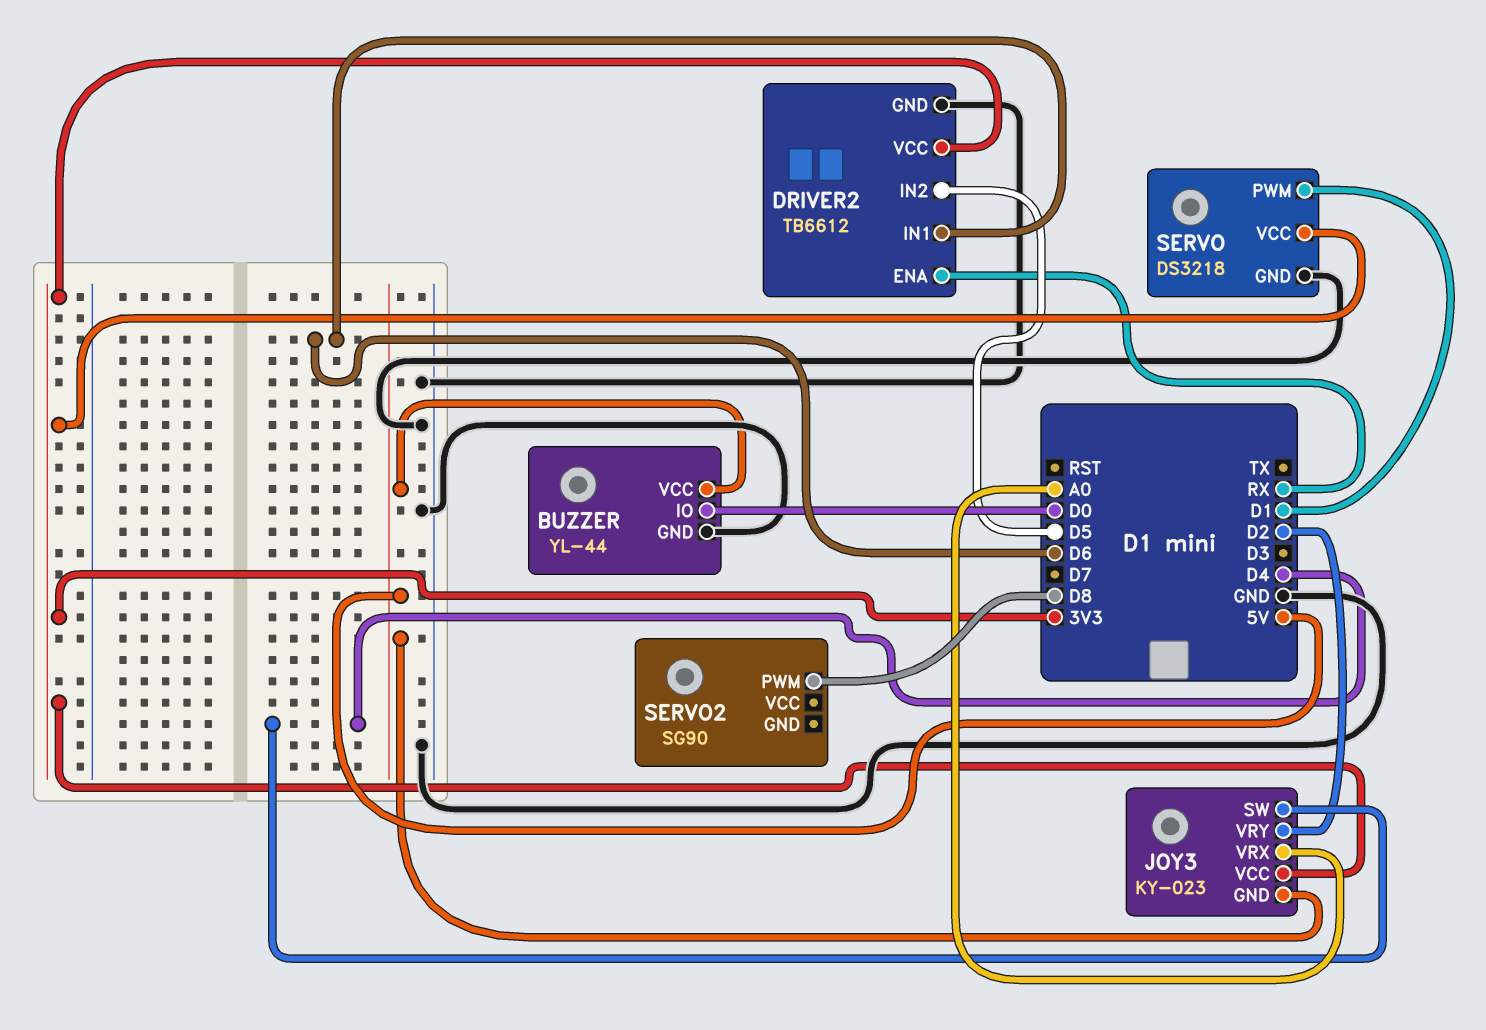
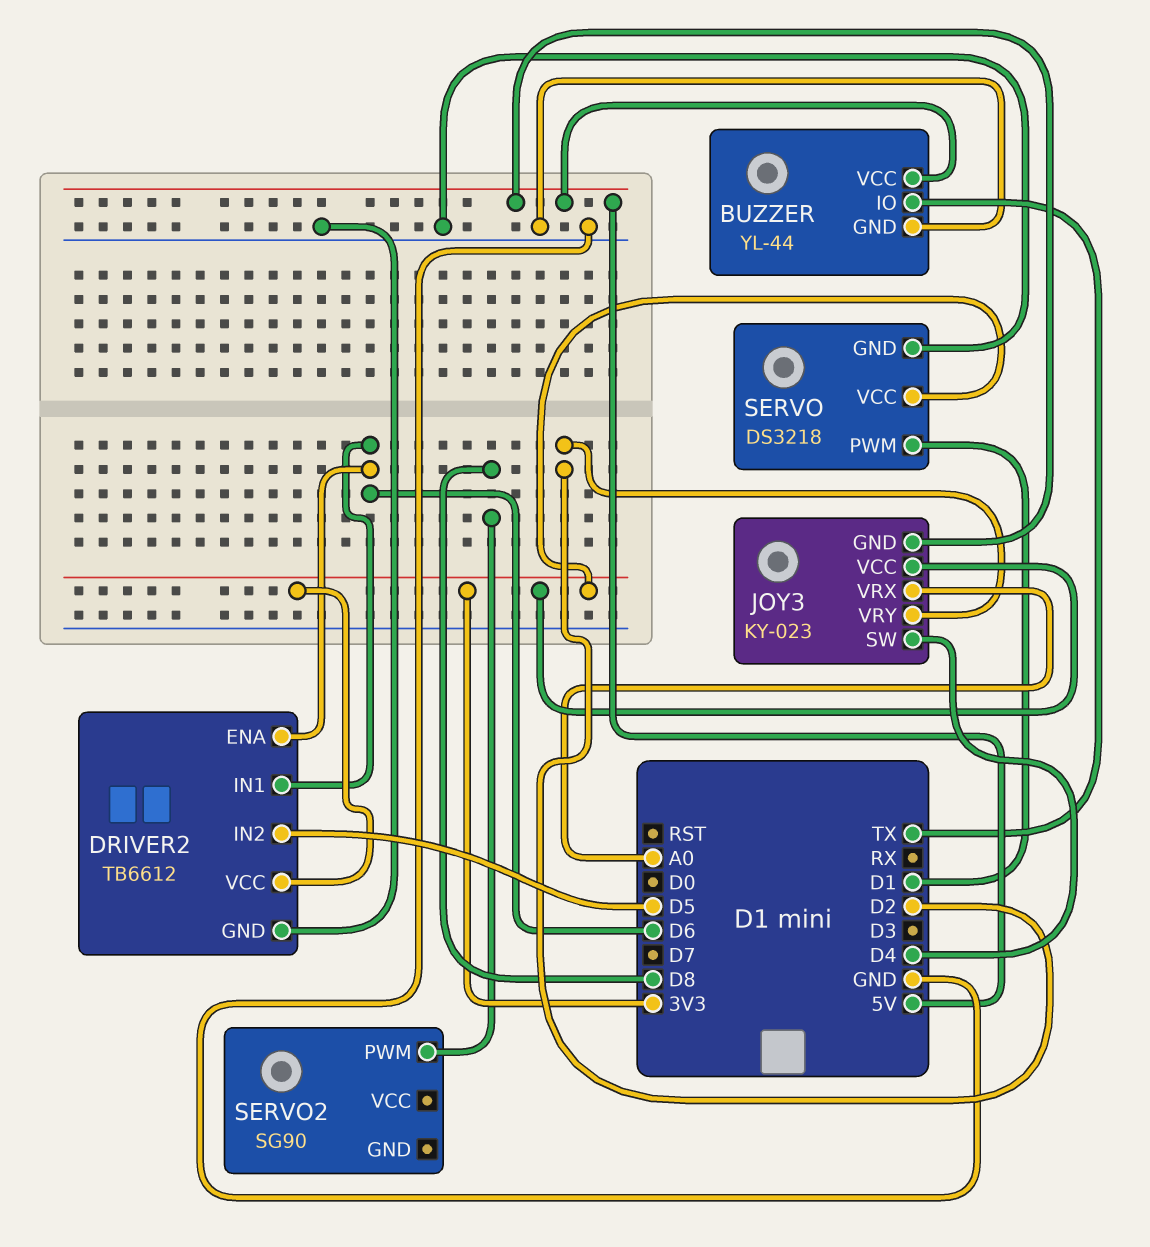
BUZZER pin IO: D0 -> TX
DRIVER2 pin ENA: RX -> D6

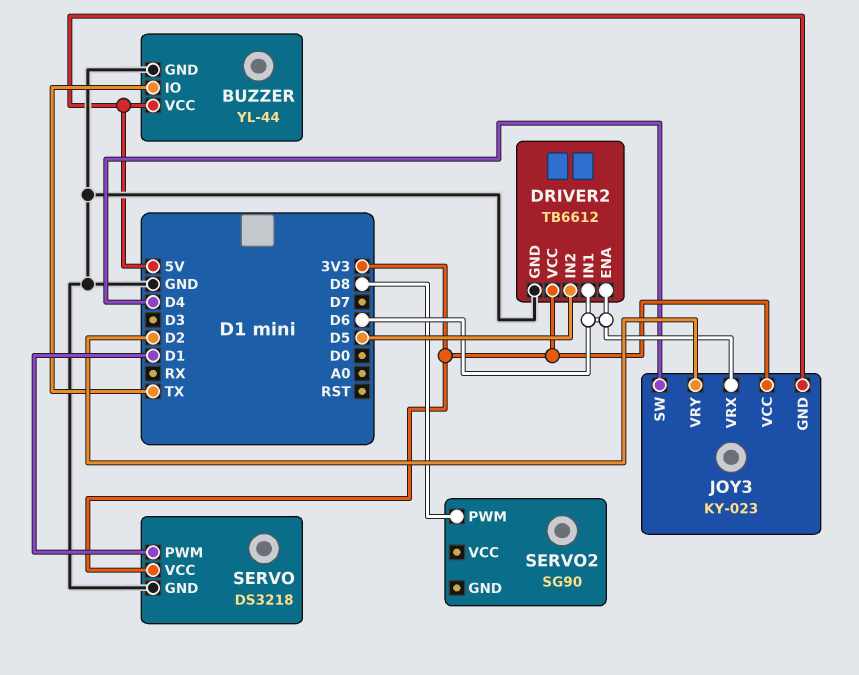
JOY3 pin VRX: A0 -> D6

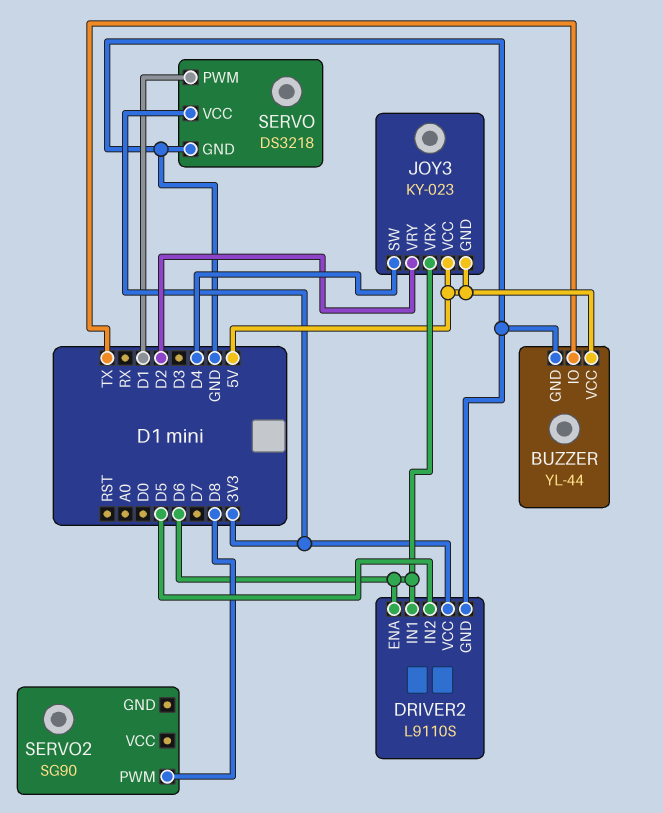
DRIVER2: TB6612 -> L9110S
JOY3 pin VCC: 3V3 -> 5V

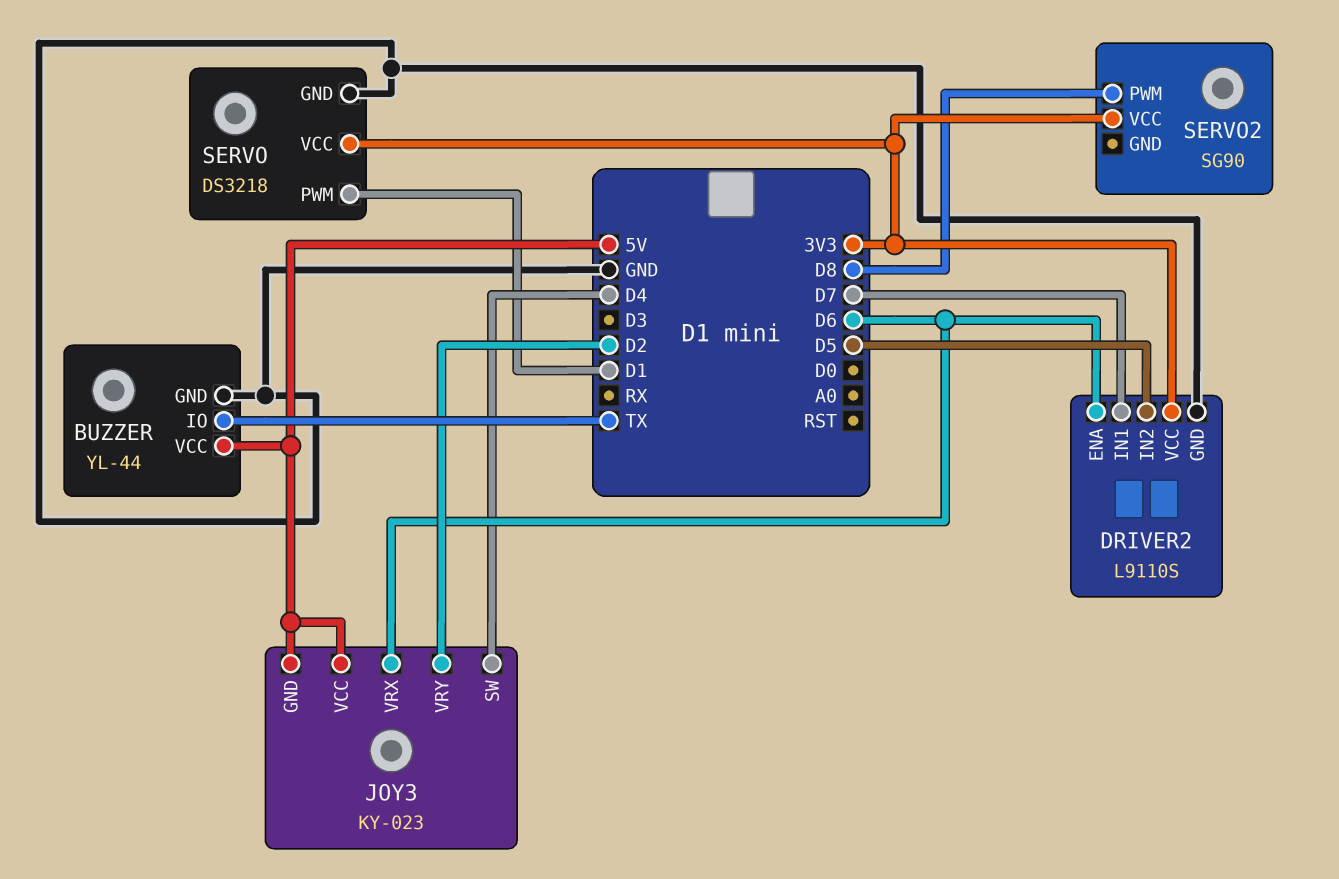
DRIVER2 pin IN1: D6 -> D7
SERVO2 pin VCC: none -> 3V3

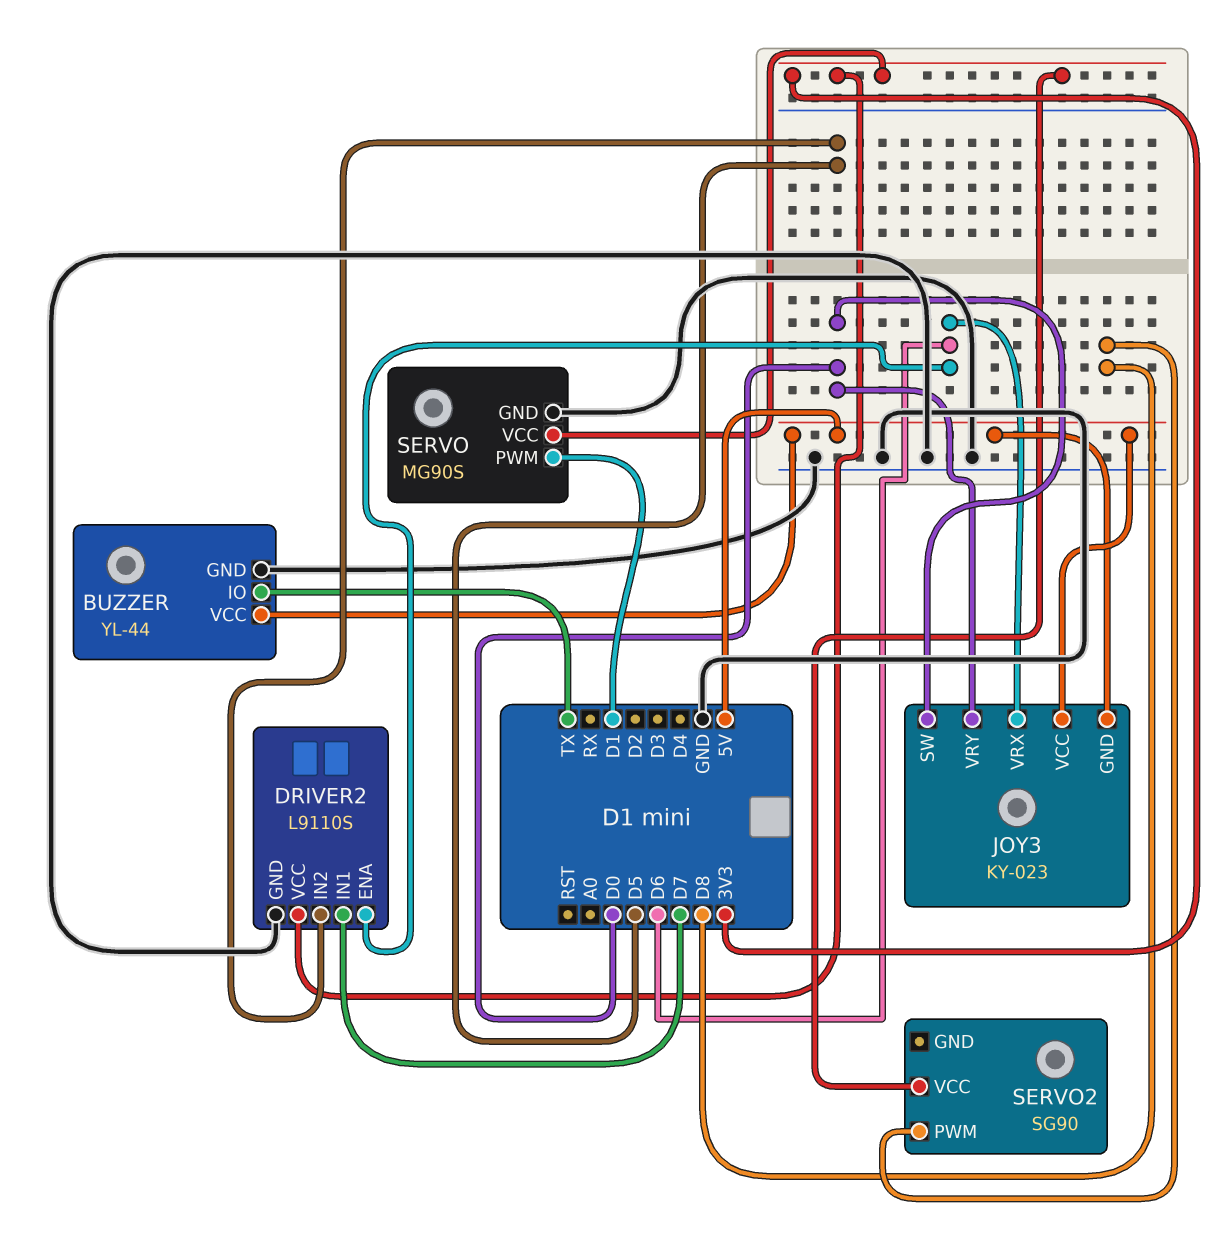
JOY3 pin SW: D4 -> D0
JOY3 pin VRY: D2 -> D0
SERVO: DS3218 -> MG90S

